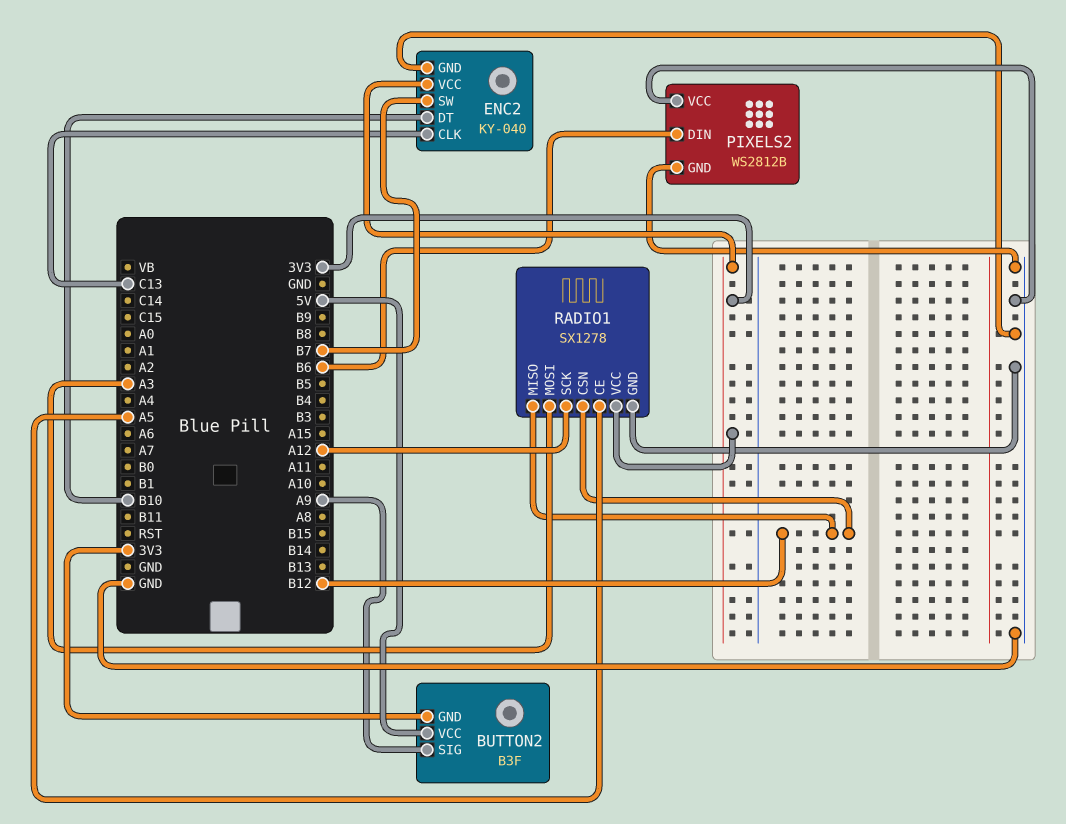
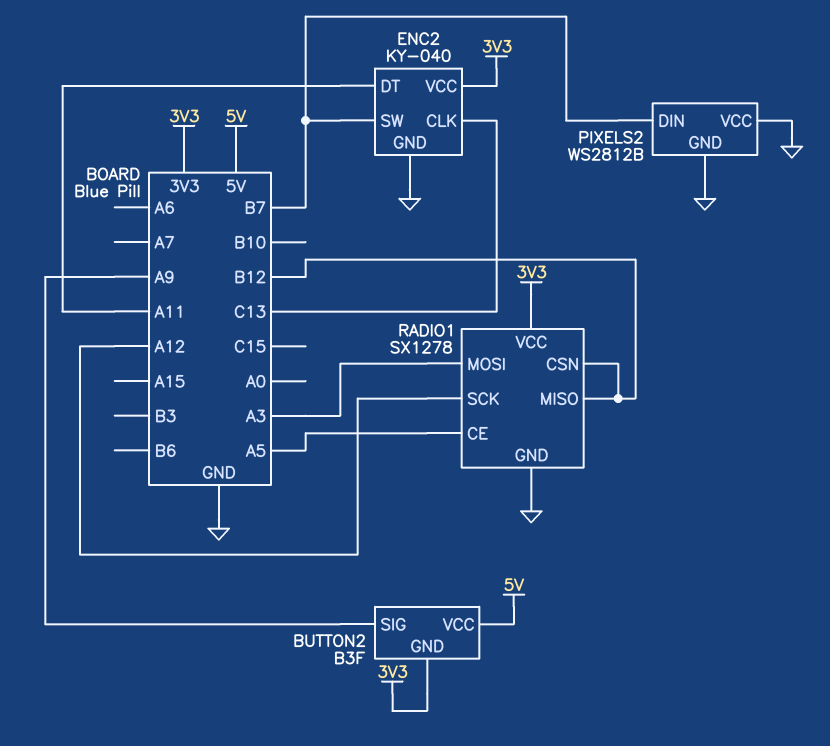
ENC2 pin DT: B10 -> A11
PIXELS2 pin DIN: B6 -> B7

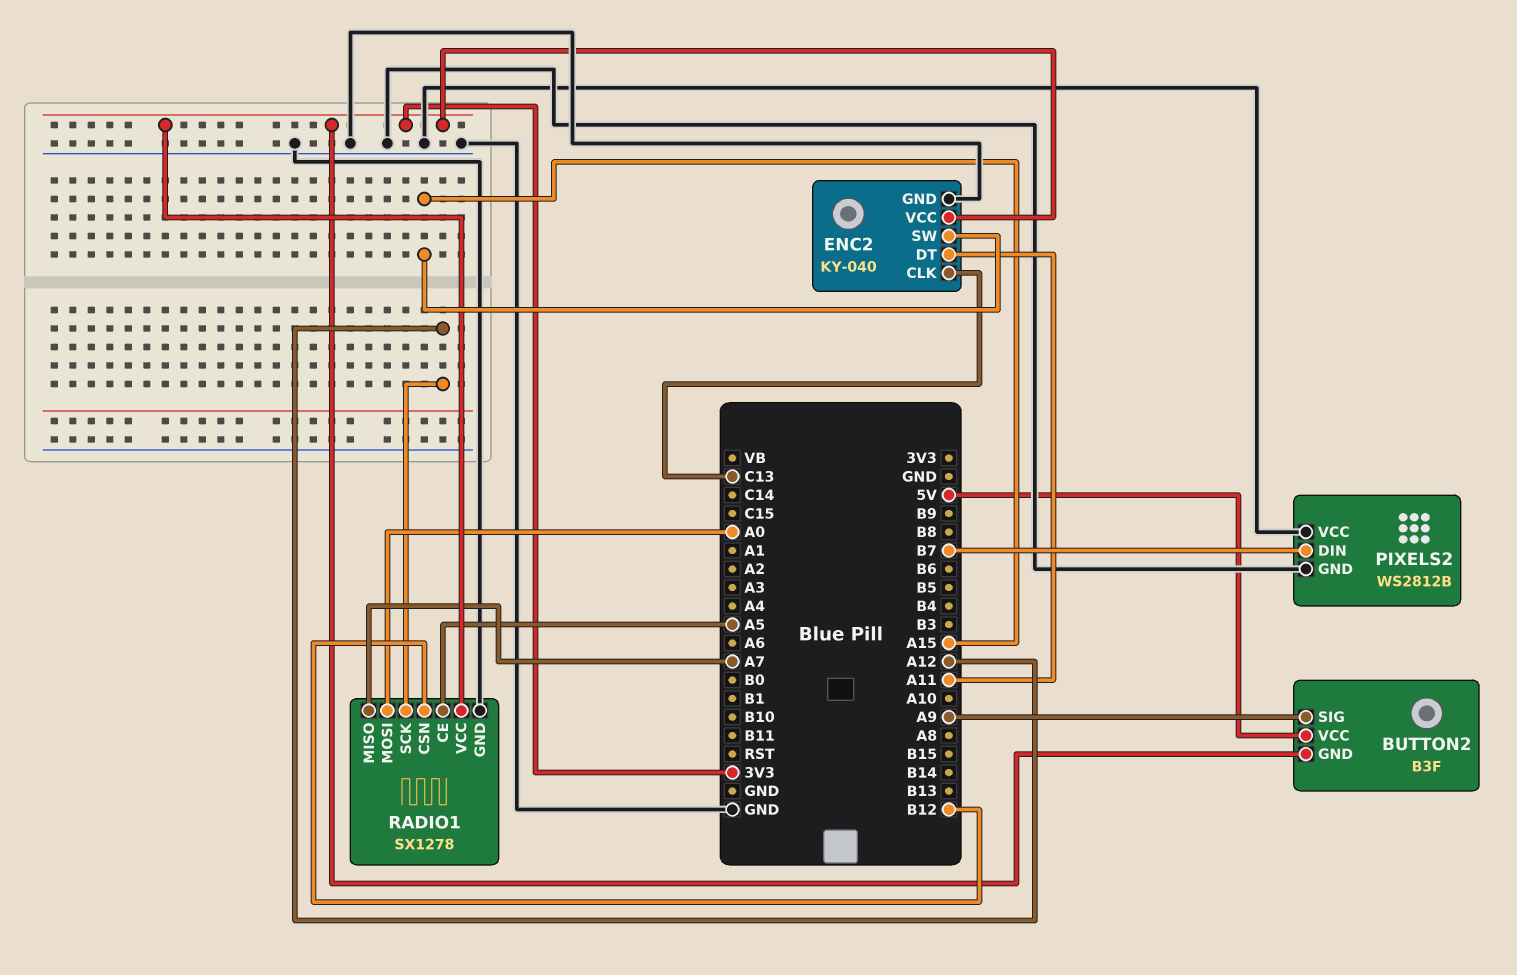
ENC2 pin SW: B7 -> A15
RADIO1 pin MISO: B12 -> A7
RADIO1 pin MOSI: A3 -> A0

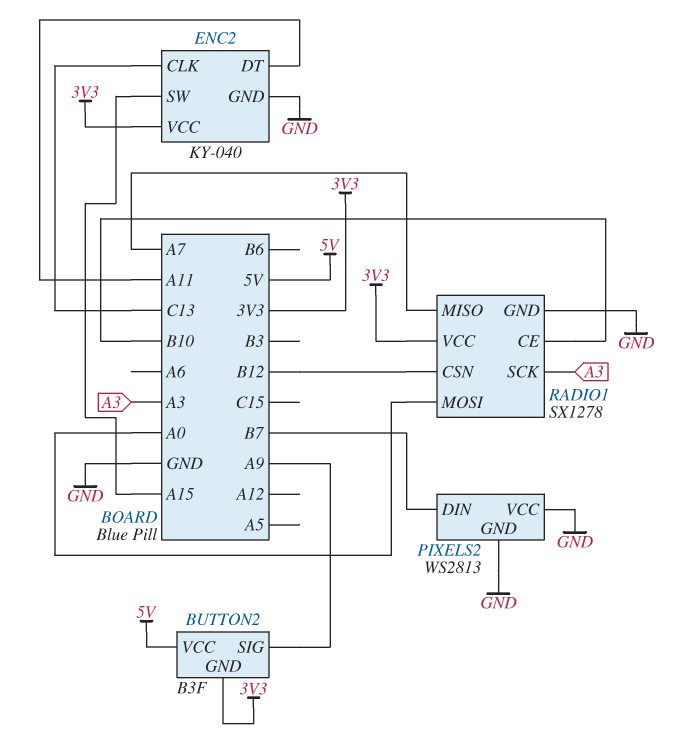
PIXELS2: WS2812B -> WS2813
RADIO1 pin CE: A5 -> B10
RADIO1 pin SCK: A12 -> A3

